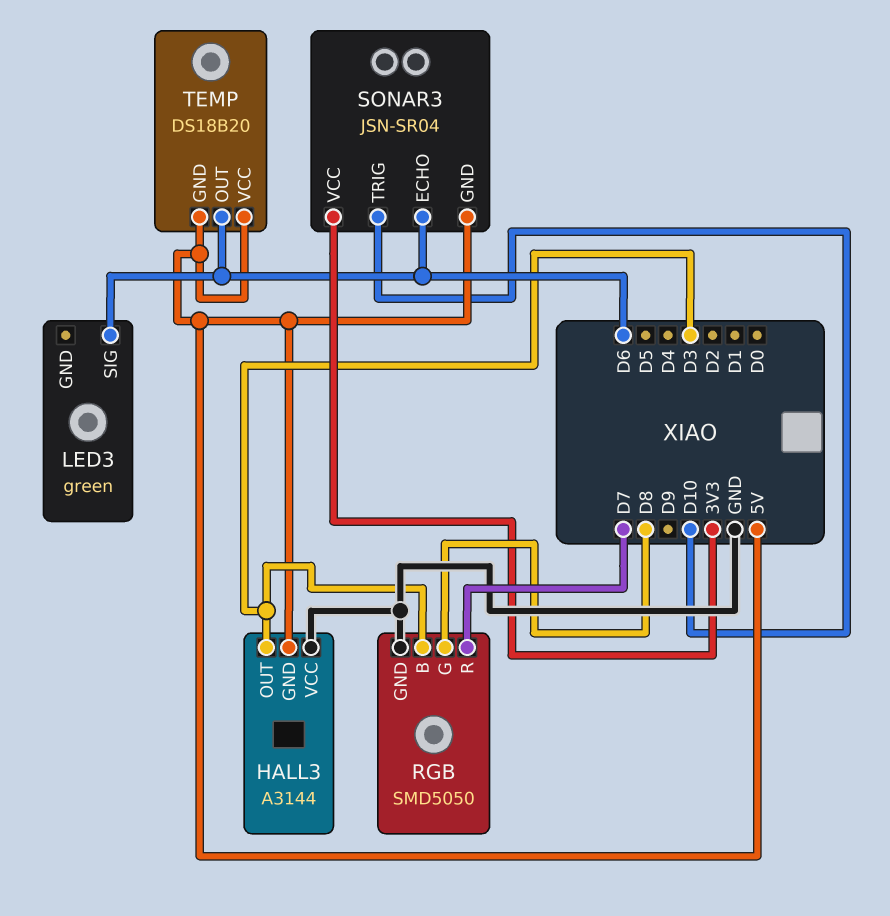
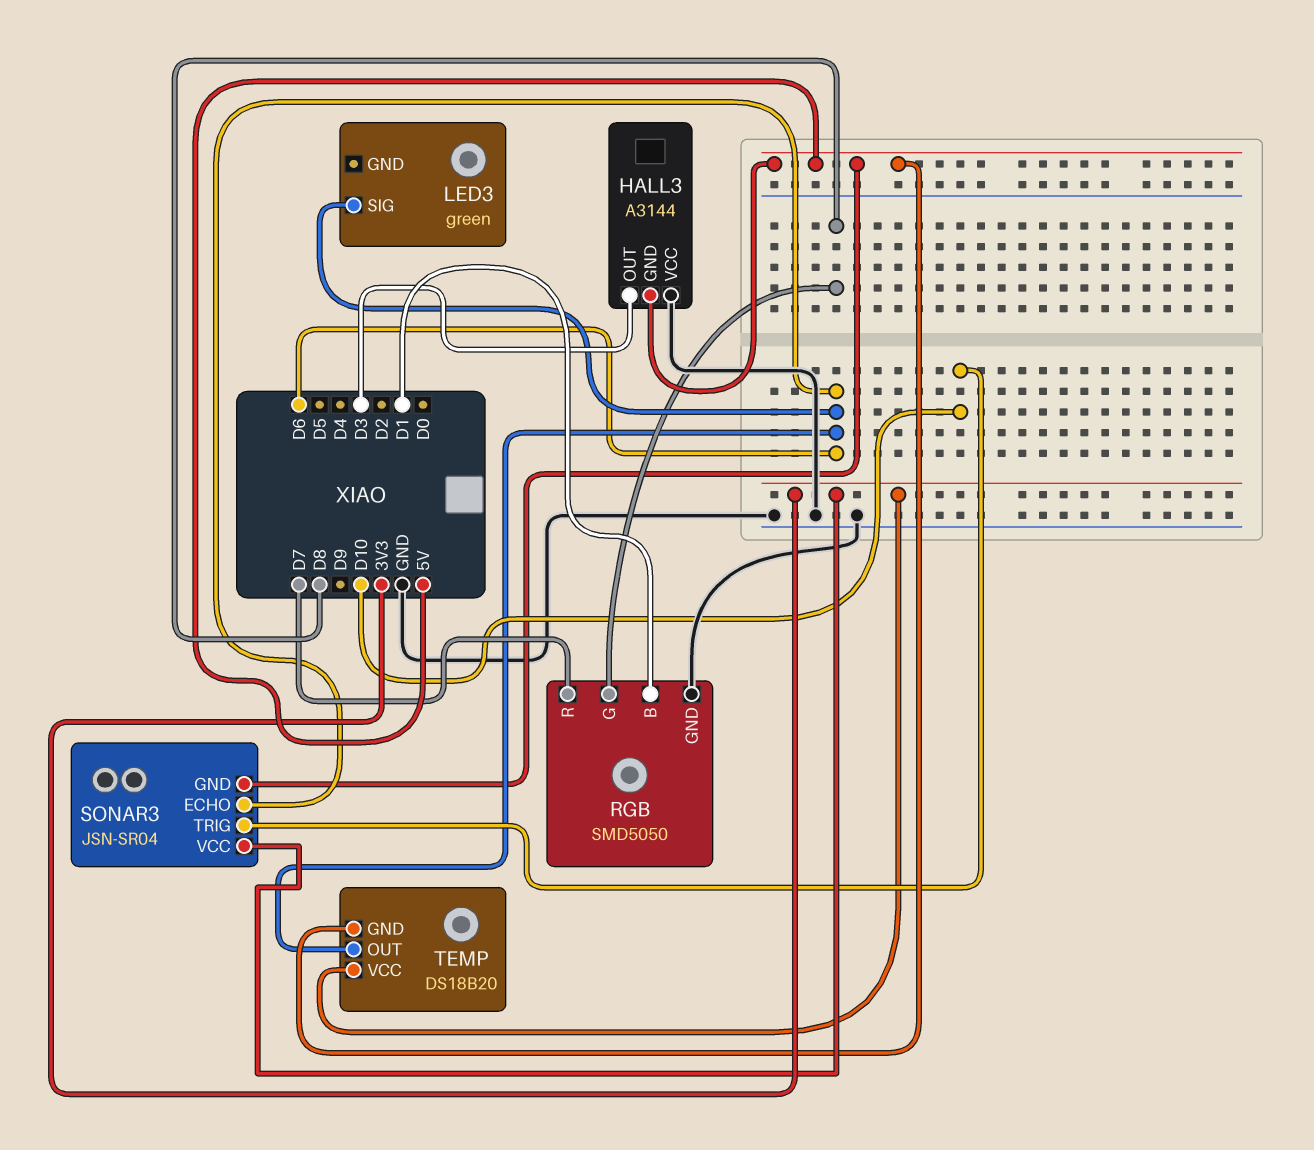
RGB pin B: D3 -> D1
TEMP pin VCC: 5V -> 3V3

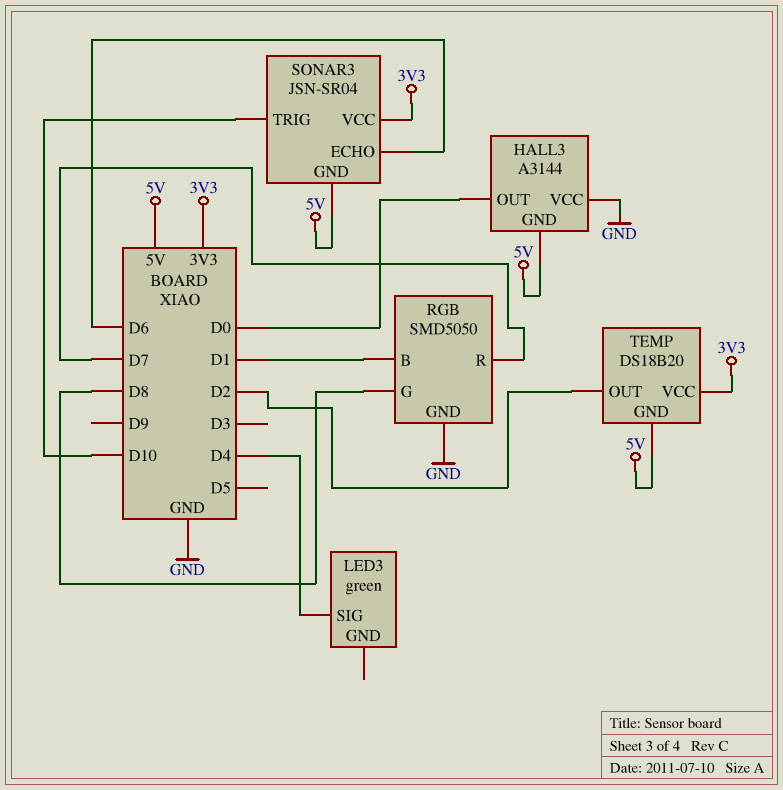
HALL3 pin OUT: D3 -> D0
LED3 pin SIG: D6 -> D4
TEMP pin OUT: D6 -> D2

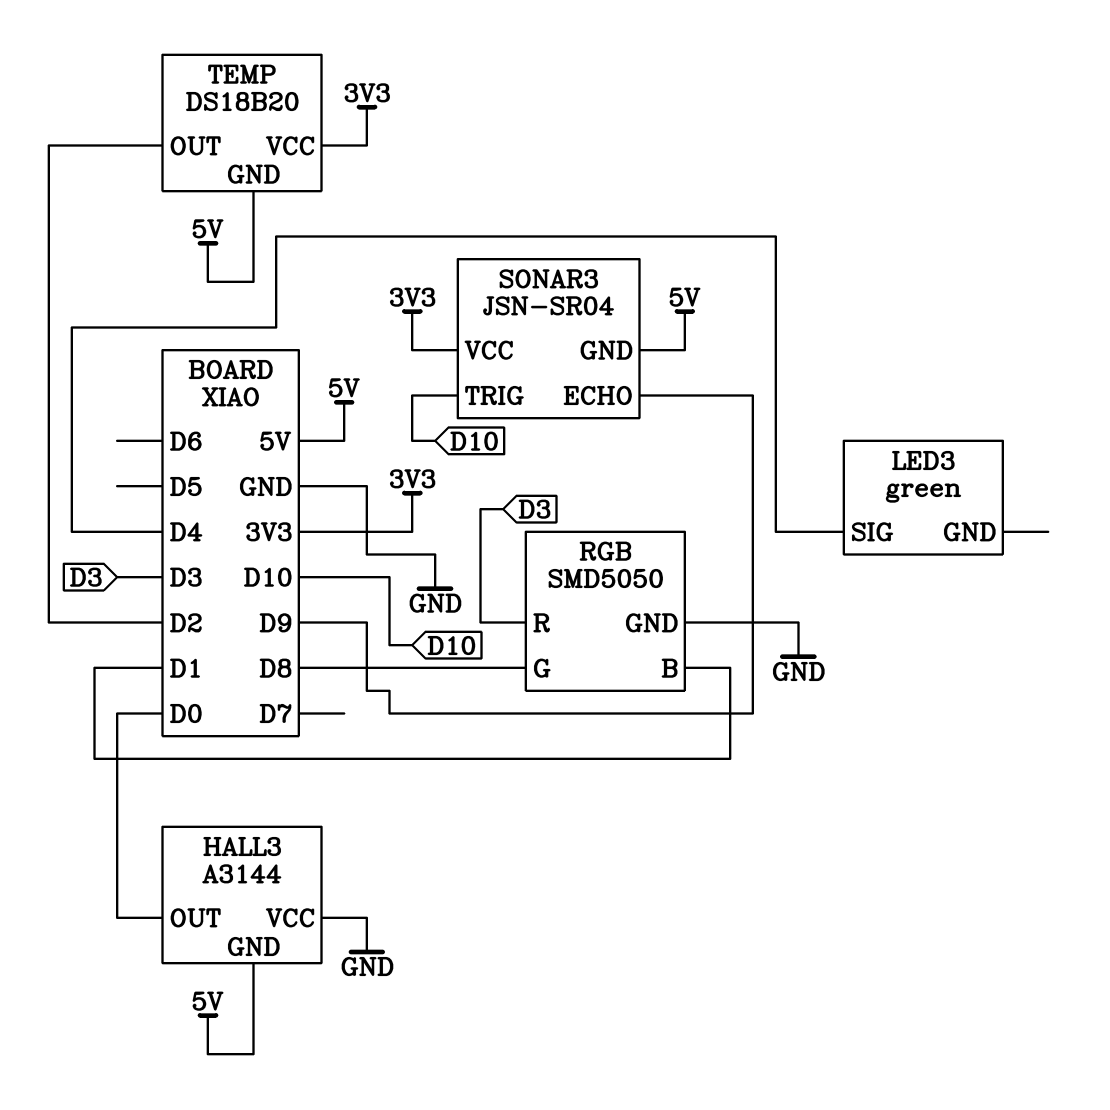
RGB pin R: D7 -> D3
SONAR3 pin ECHO: D6 -> D9

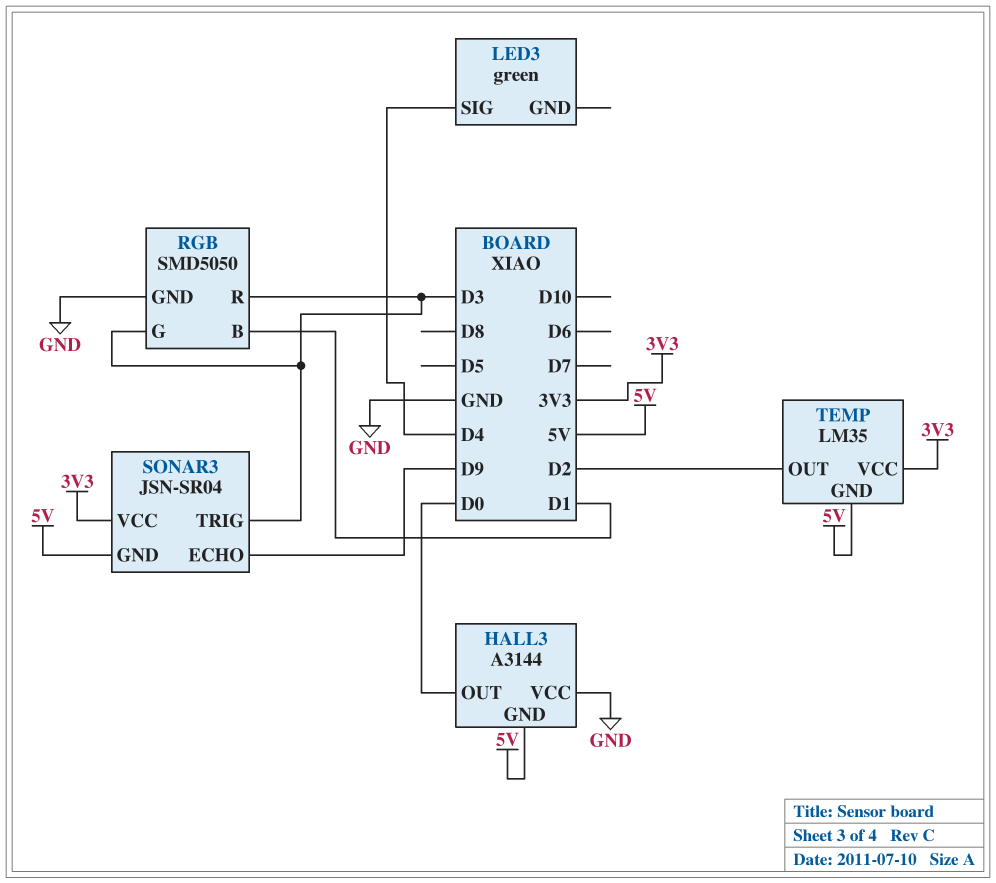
RGB pin G: D8 -> D3
SONAR3 pin TRIG: D10 -> D3
TEMP: DS18B20 -> LM35

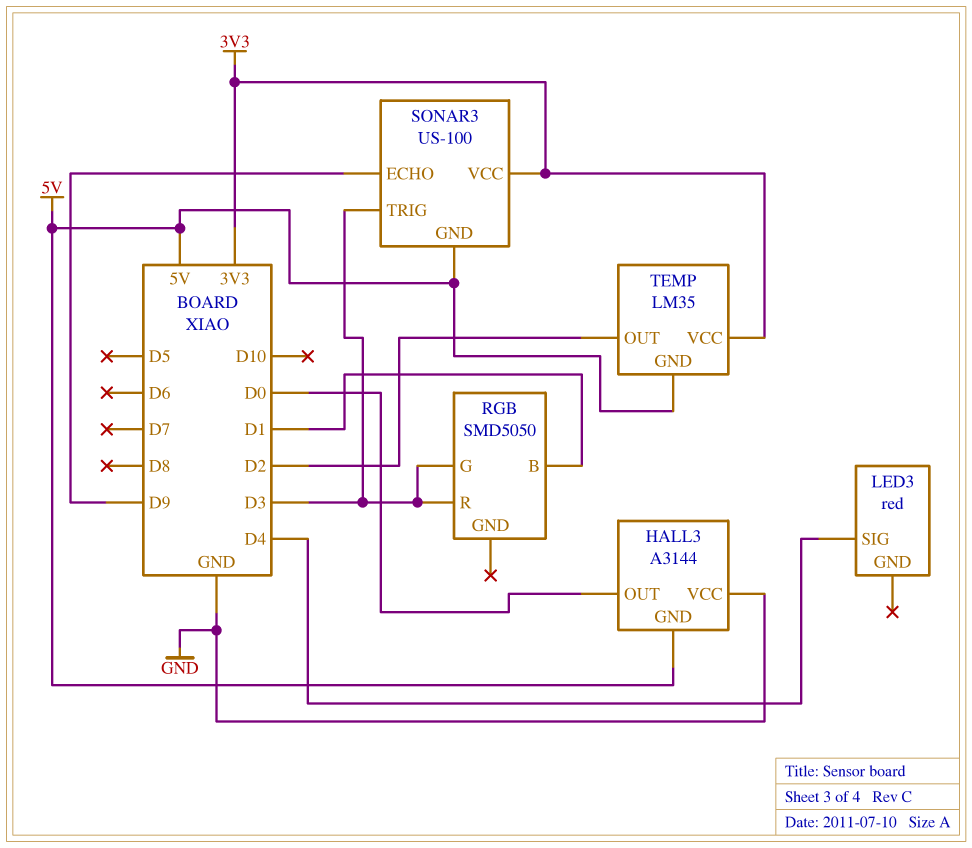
LED3: green -> red
RGB pin GND: GND -> none
SONAR3: JSN-SR04 -> US-100

